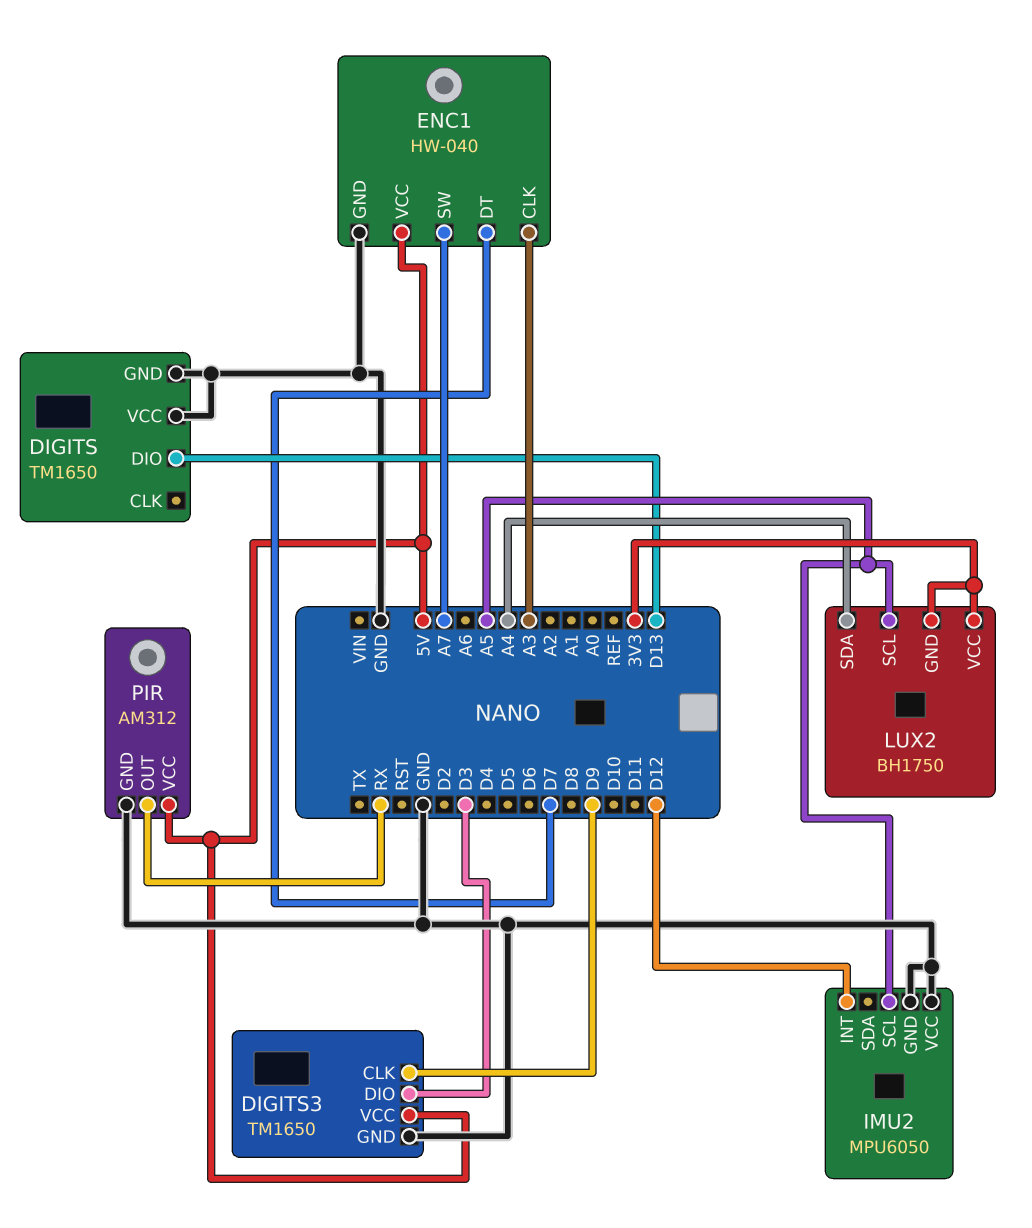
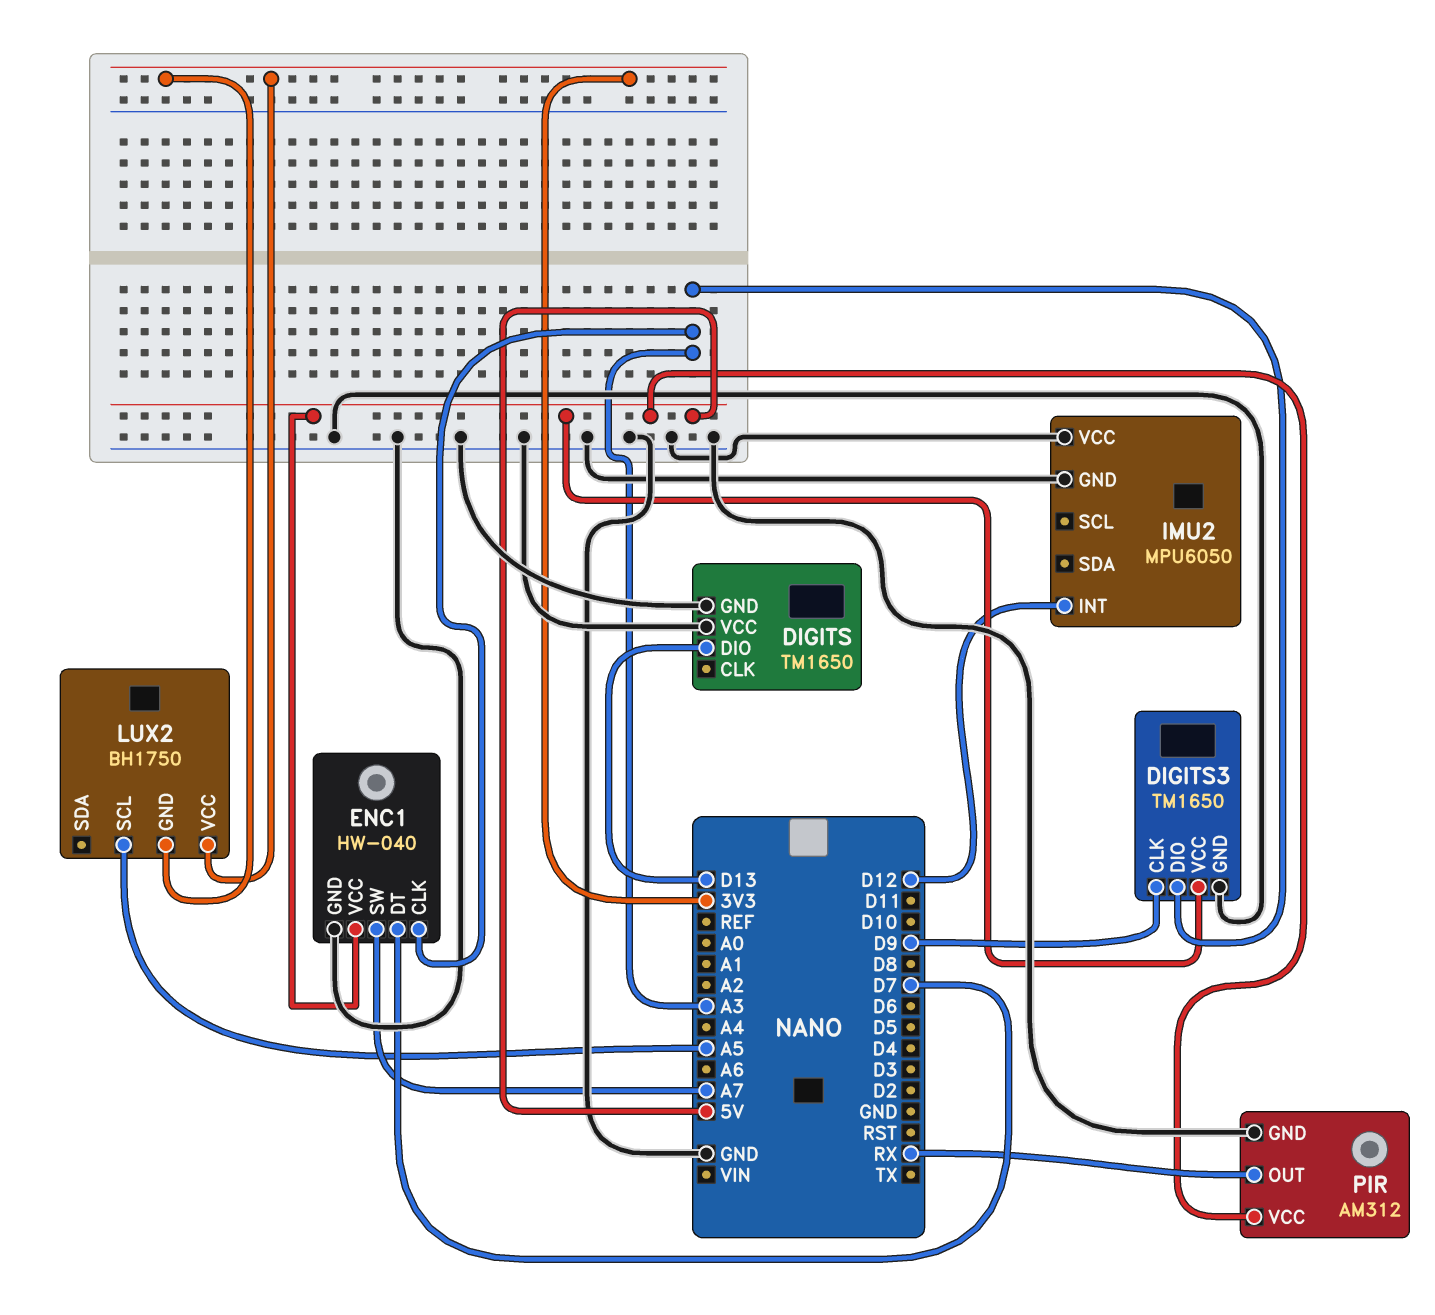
DIGITS3 pin DIO: D3 -> A3
IMU2 pin SCL: A5 -> none
LUX2 pin SDA: A4 -> none

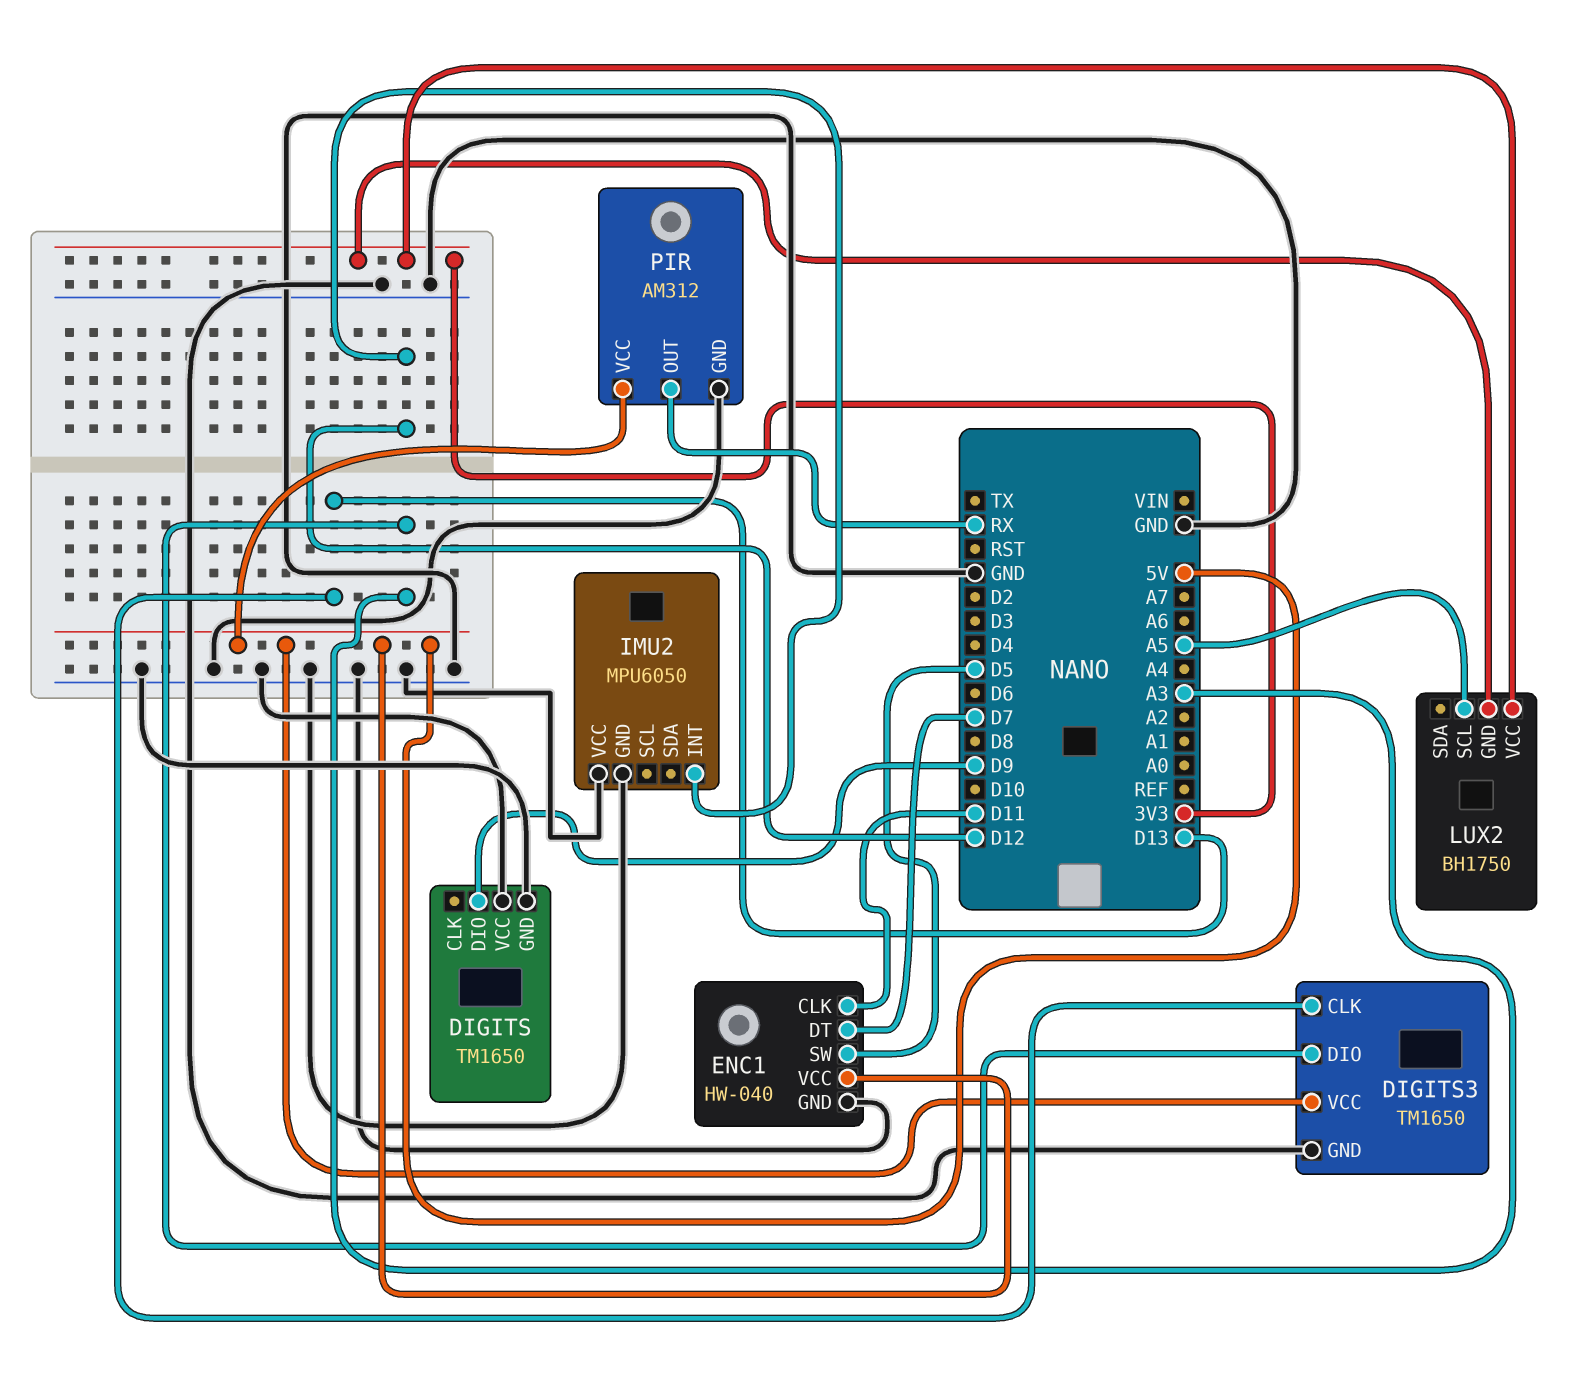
DIGITS pin DIO: D13 -> D9
DIGITS3 pin CLK: D9 -> D13
ENC1 pin CLK: A3 -> D11
ENC1 pin SW: A7 -> D5

